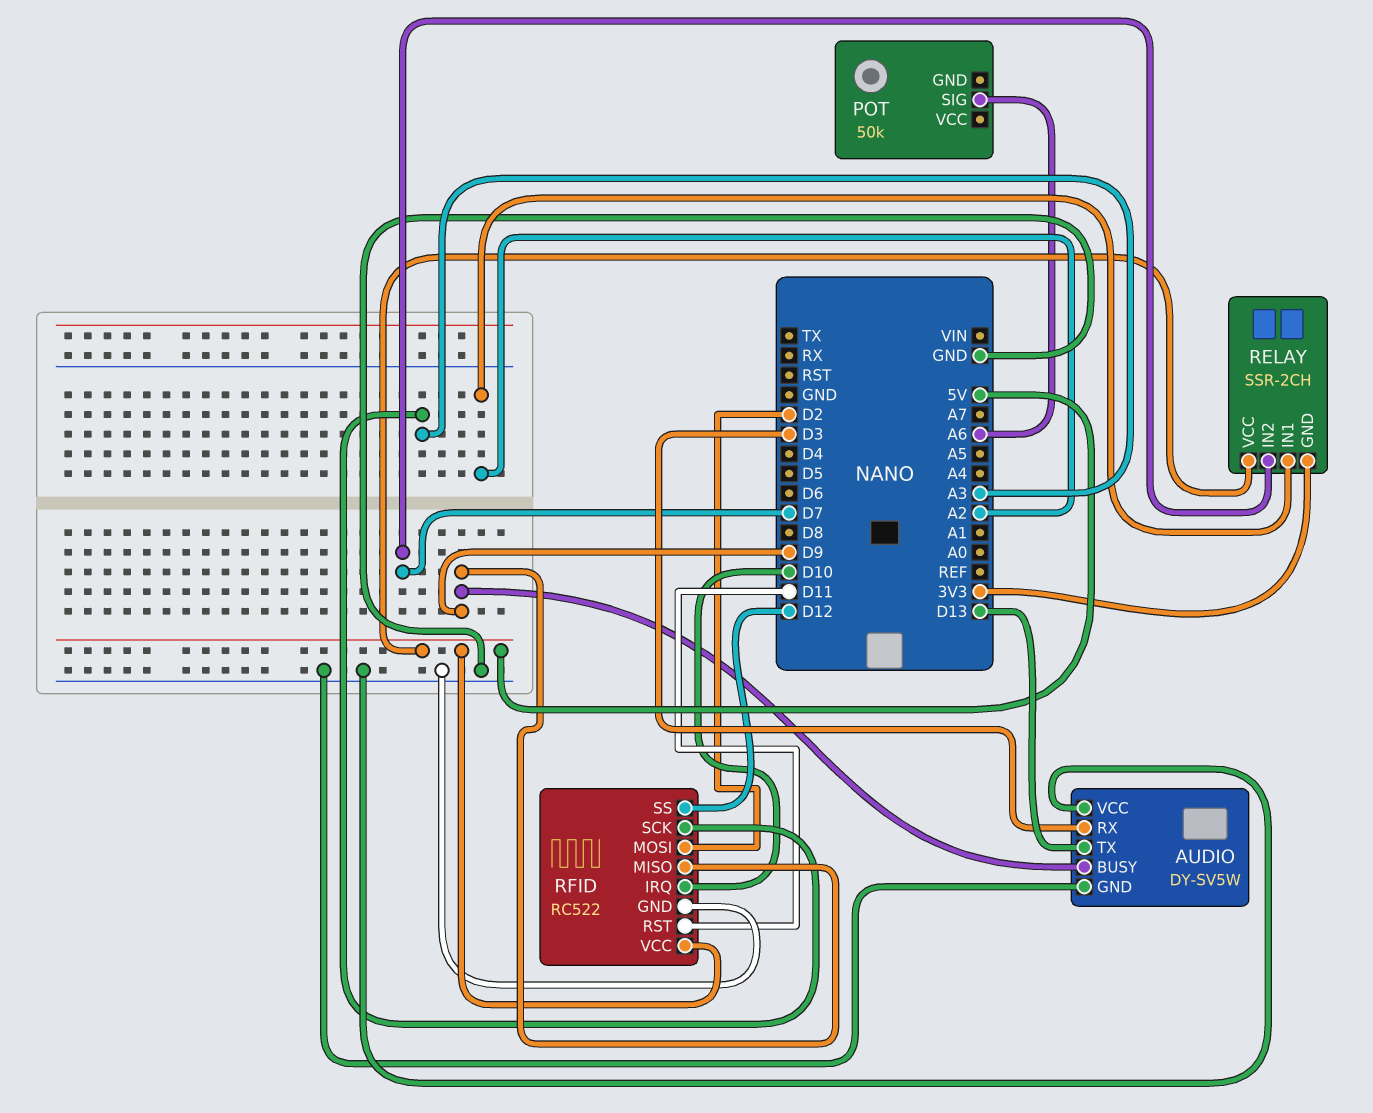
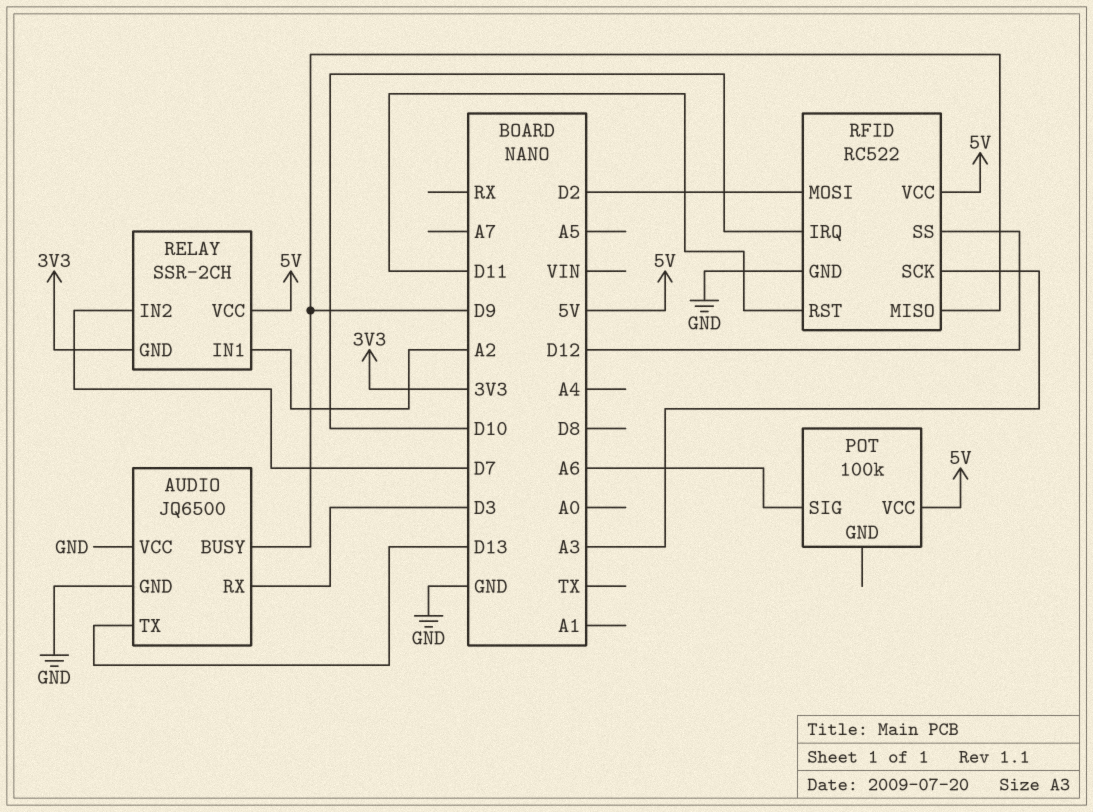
AUDIO: DY-SV5W -> JQ6500
POT: 50k -> 100k
POT pin VCC: none -> 5V

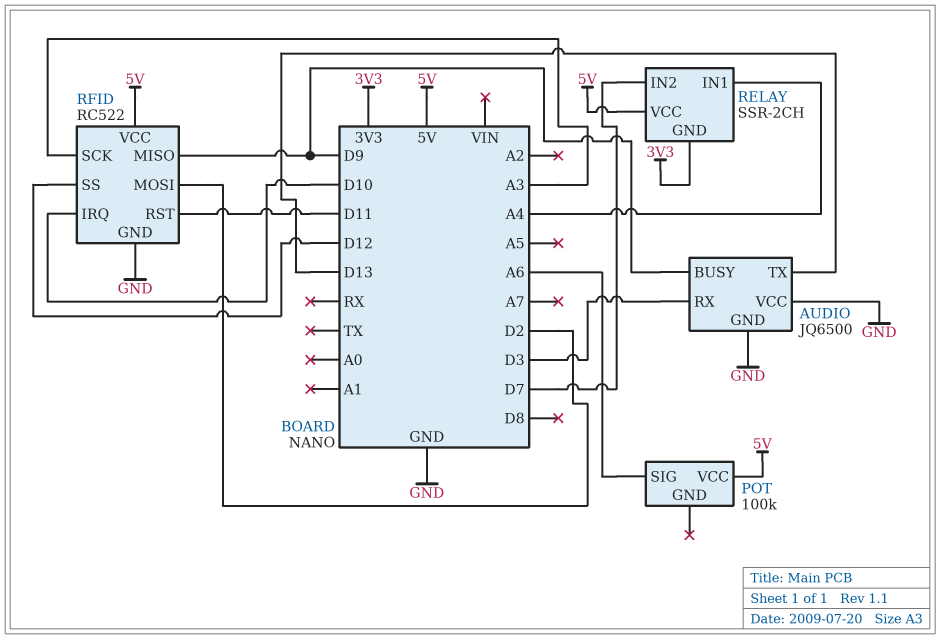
RELAY pin IN1: A2 -> A4

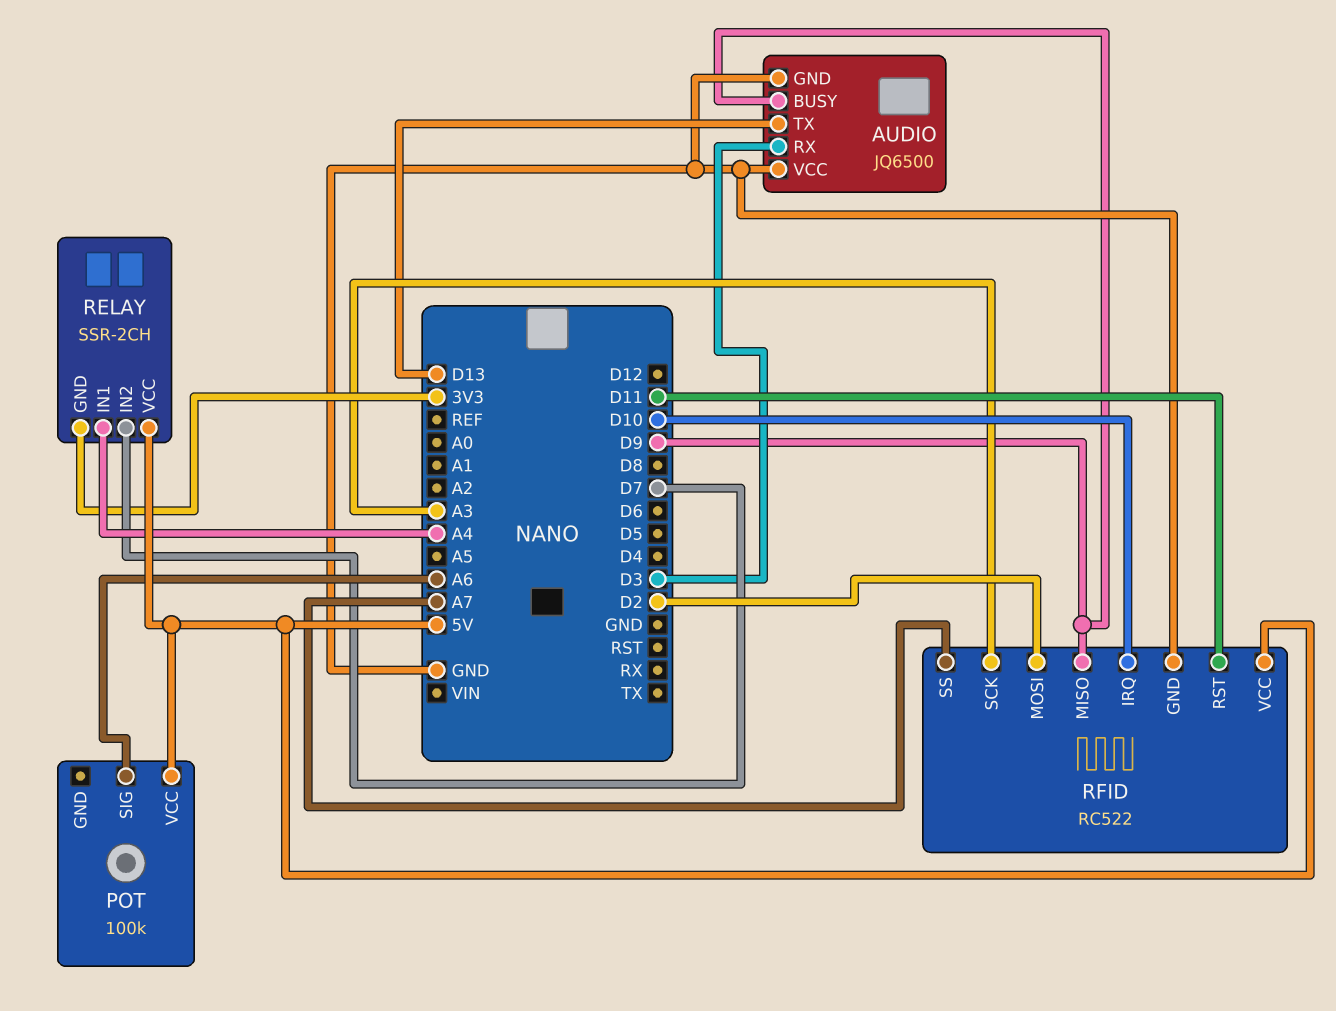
RFID pin SS: D12 -> A7

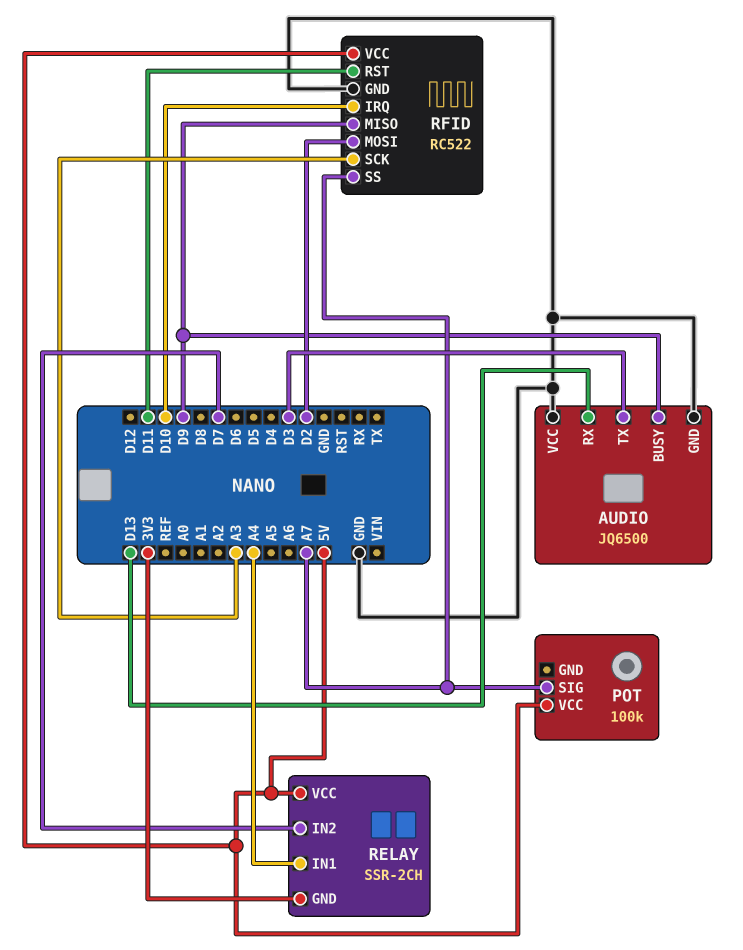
AUDIO pin RX: D3 -> D13
AUDIO pin TX: D13 -> D3
POT pin SIG: A6 -> A7

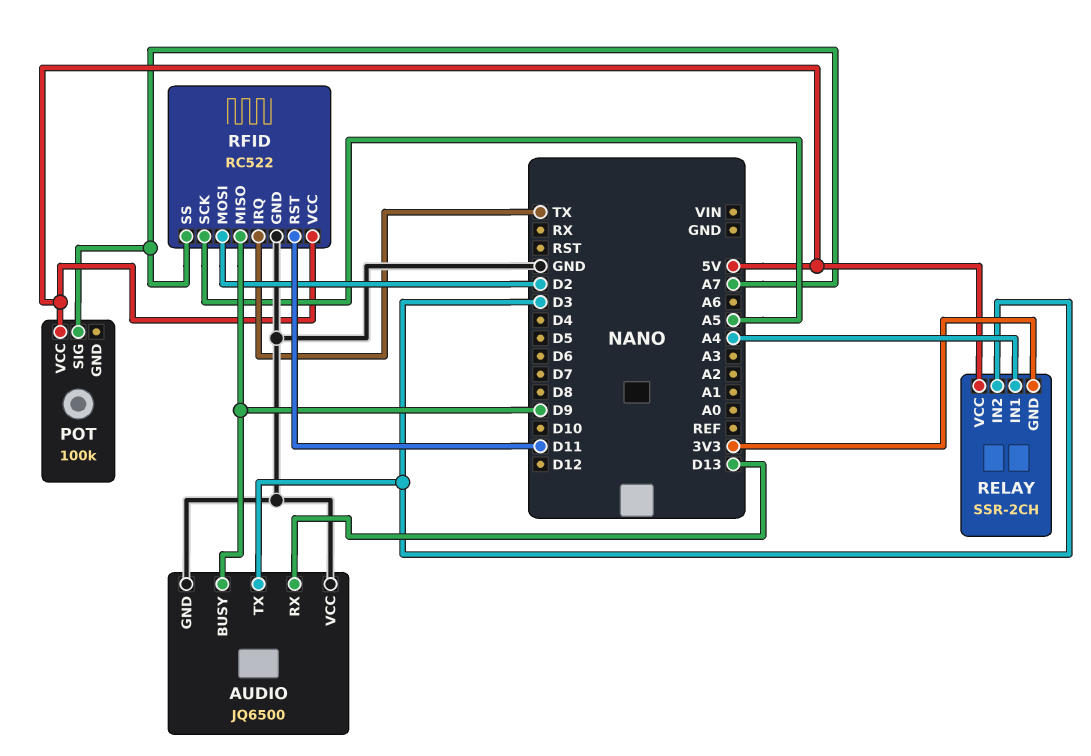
RELAY pin IN2: D7 -> D3
RFID pin IRQ: D10 -> TX
RFID pin SCK: A3 -> A5

